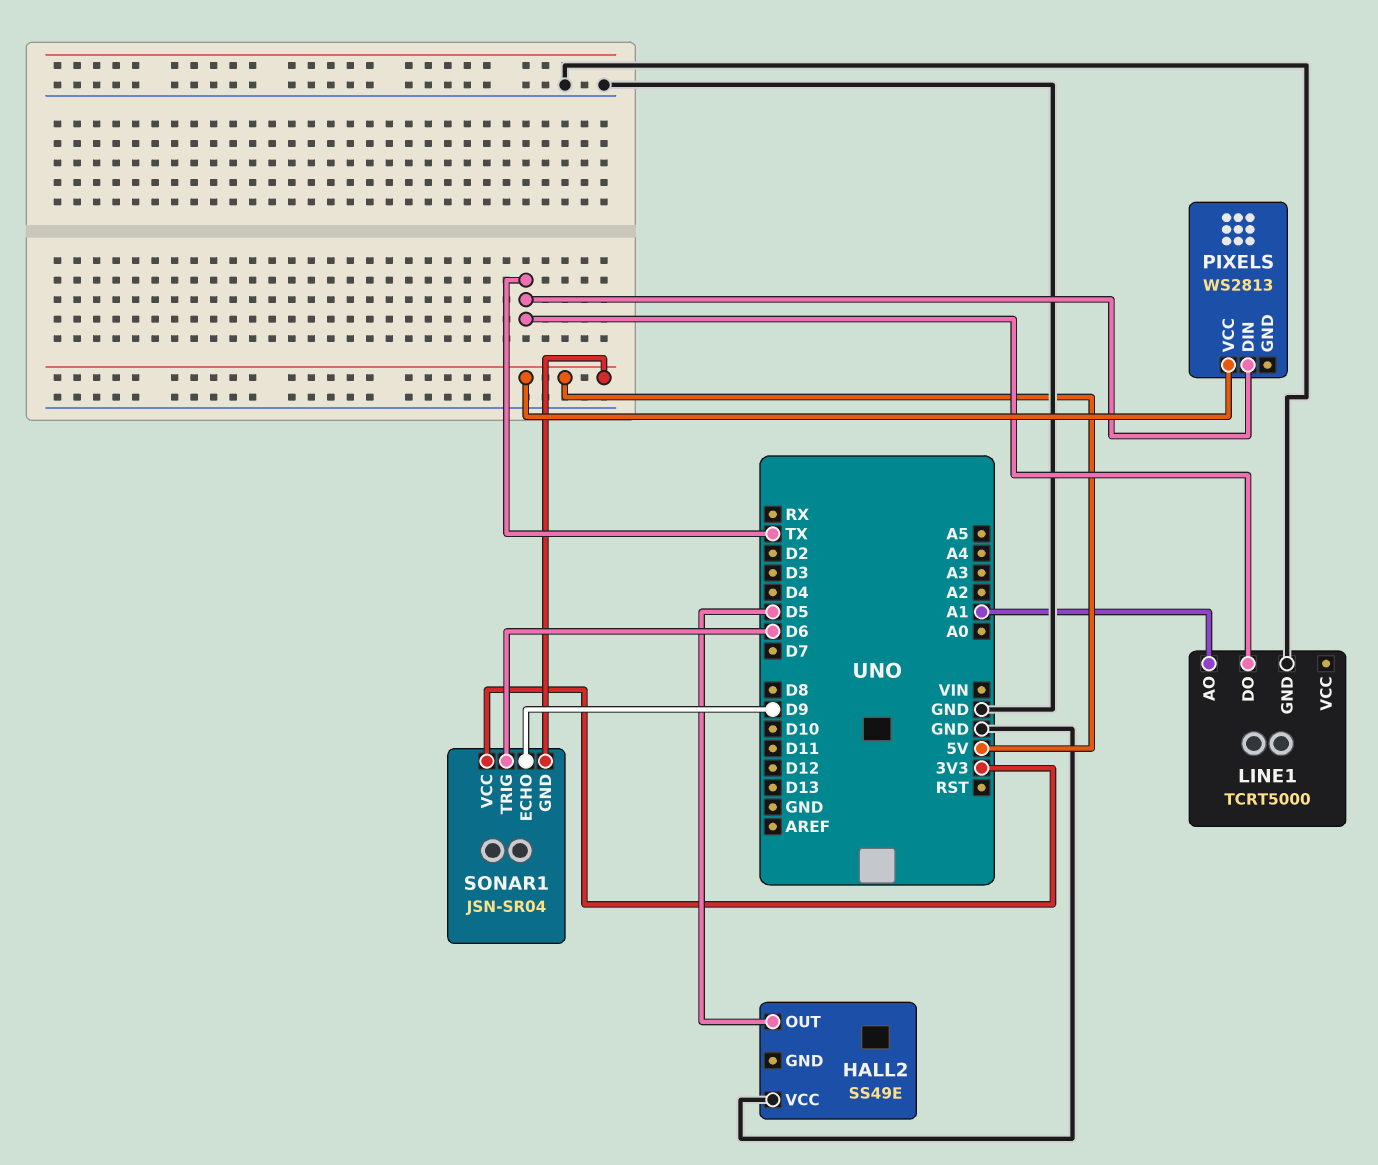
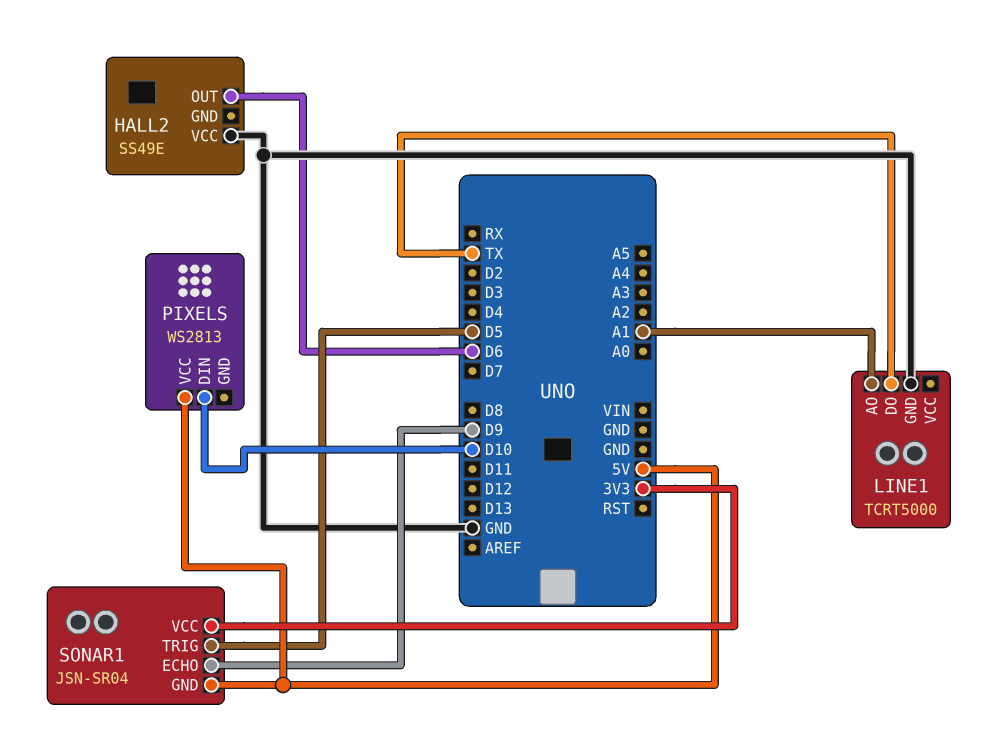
HALL2 pin OUT: D5 -> D6
PIXELS pin DIN: TX -> D10
SONAR1 pin TRIG: D6 -> D5

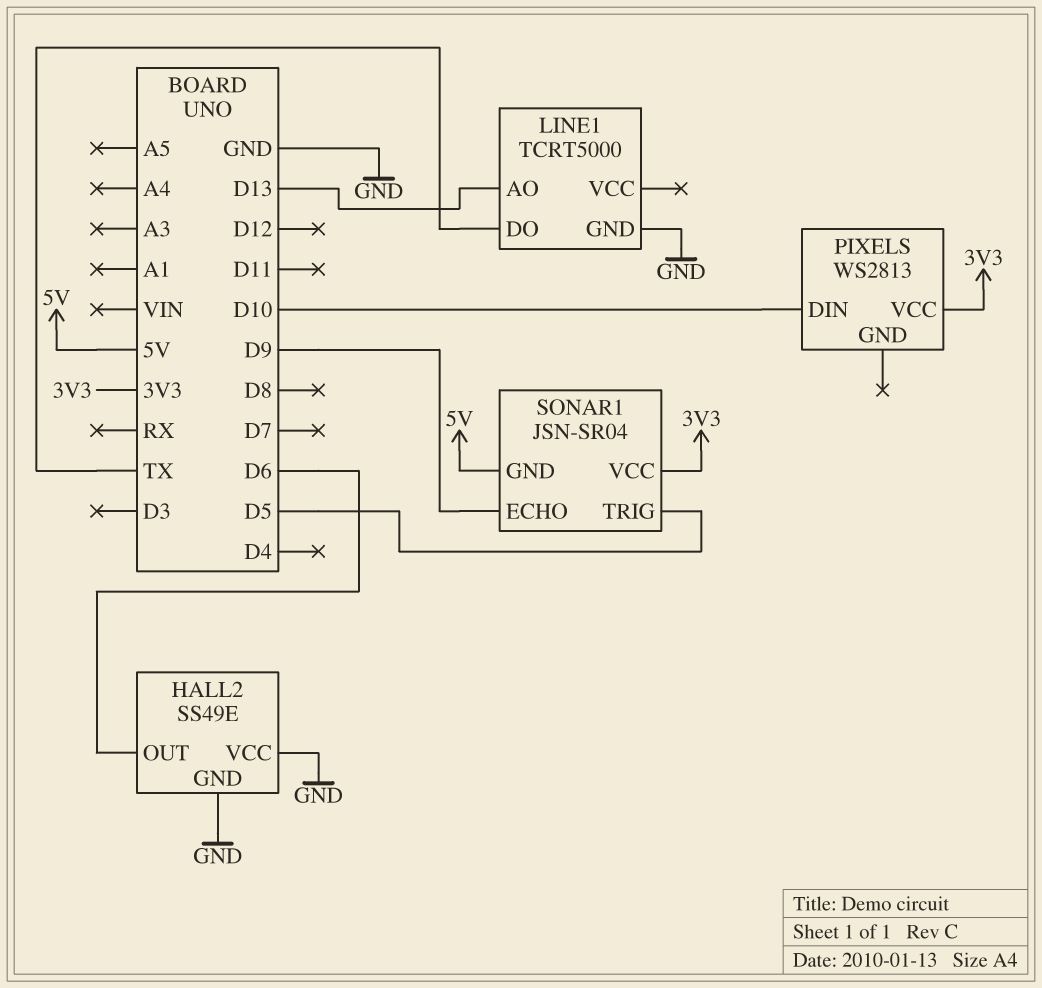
HALL2 pin GND: none -> GND
LINE1 pin AO: A1 -> D13
PIXELS pin VCC: 5V -> 3V3

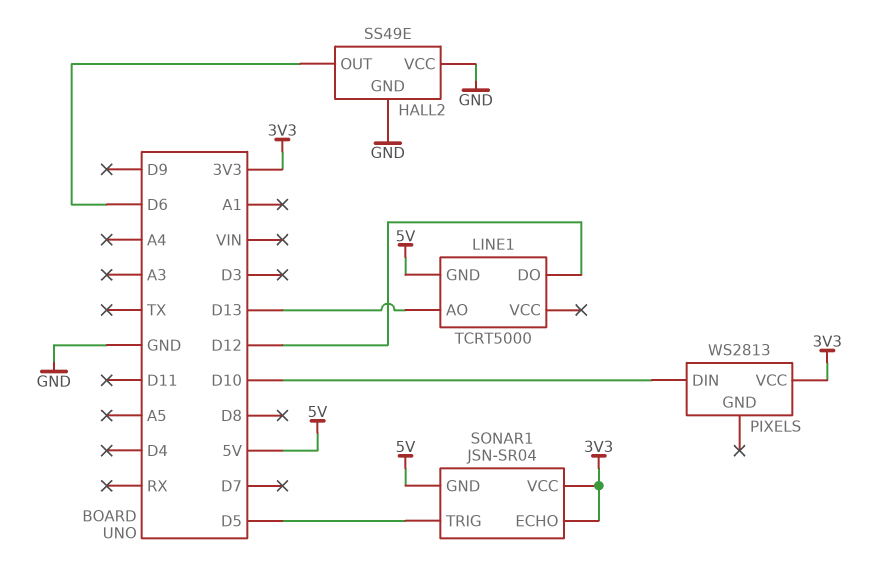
LINE1 pin DO: TX -> D12
LINE1 pin GND: GND -> 5V
SONAR1 pin ECHO: D9 -> 3V3

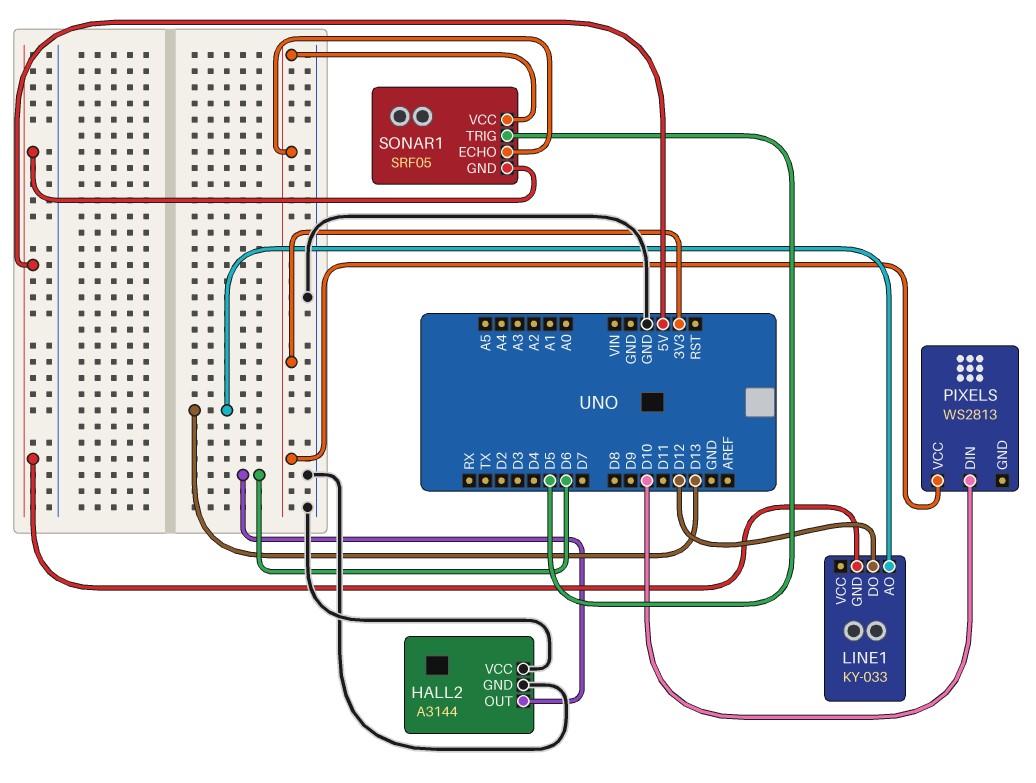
HALL2: SS49E -> A3144
LINE1: TCRT5000 -> KY-033
SONAR1: JSN-SR04 -> SRF05

